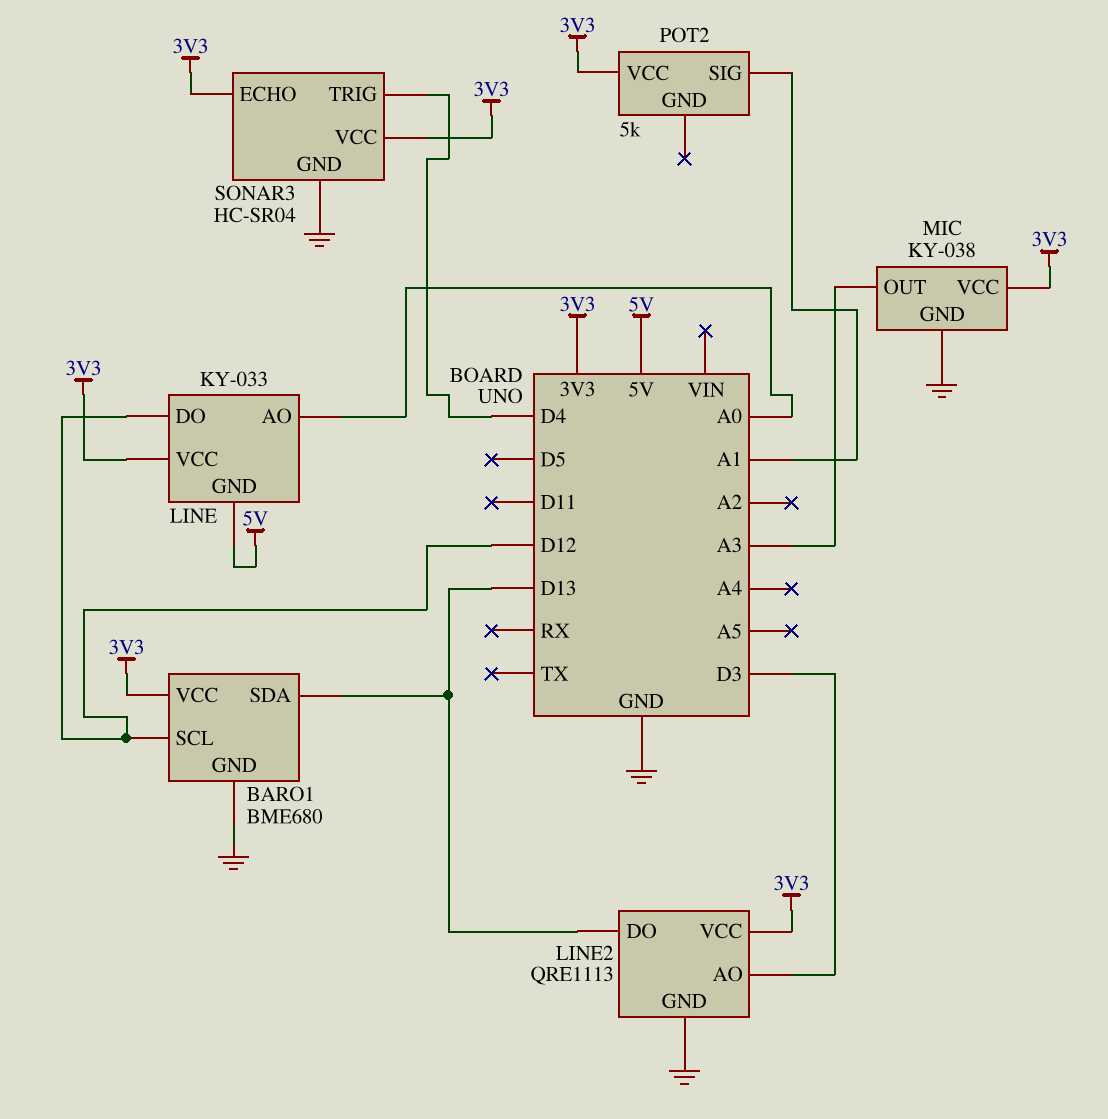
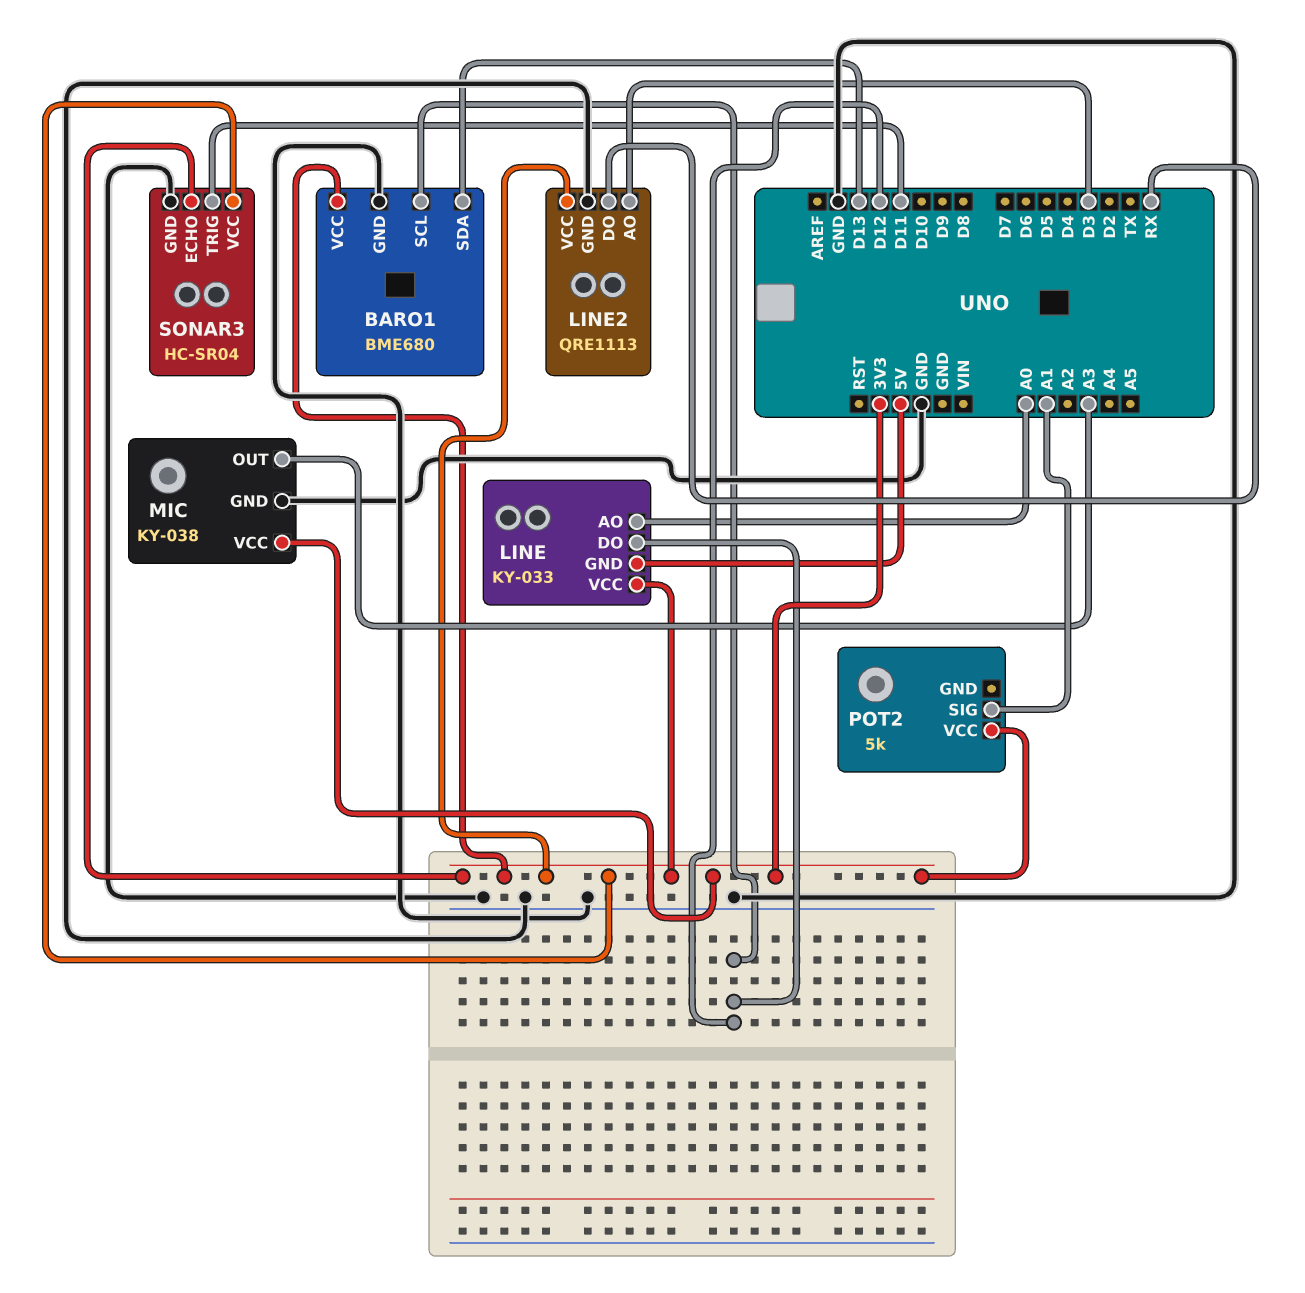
LINE2 pin DO: D13 -> RX
SONAR3 pin TRIG: D4 -> D11

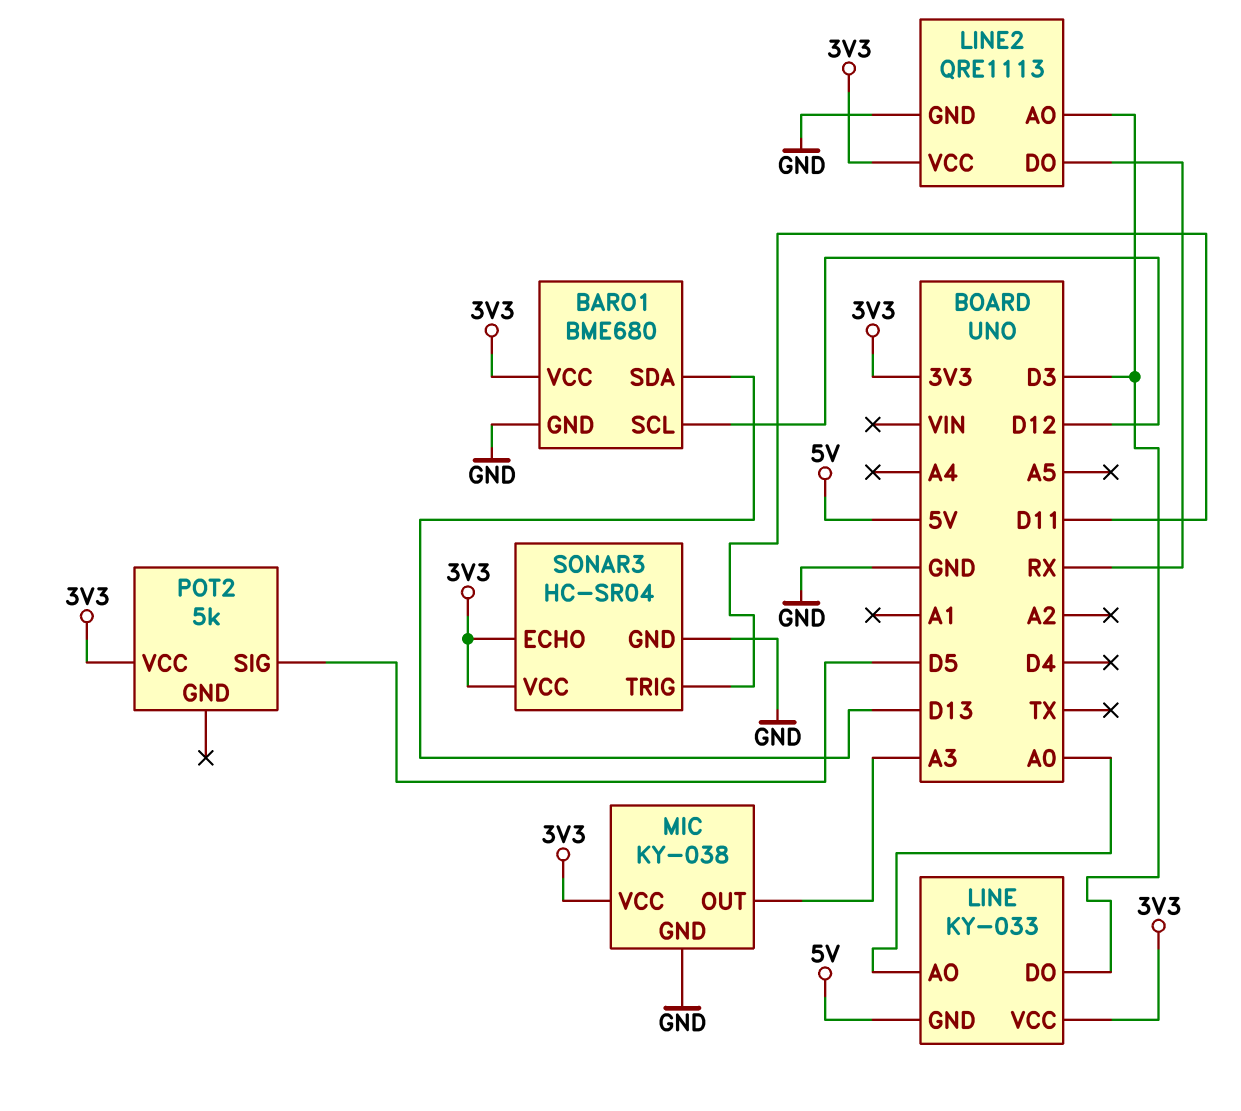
LINE pin DO: D12 -> D3
POT2 pin SIG: A1 -> D5

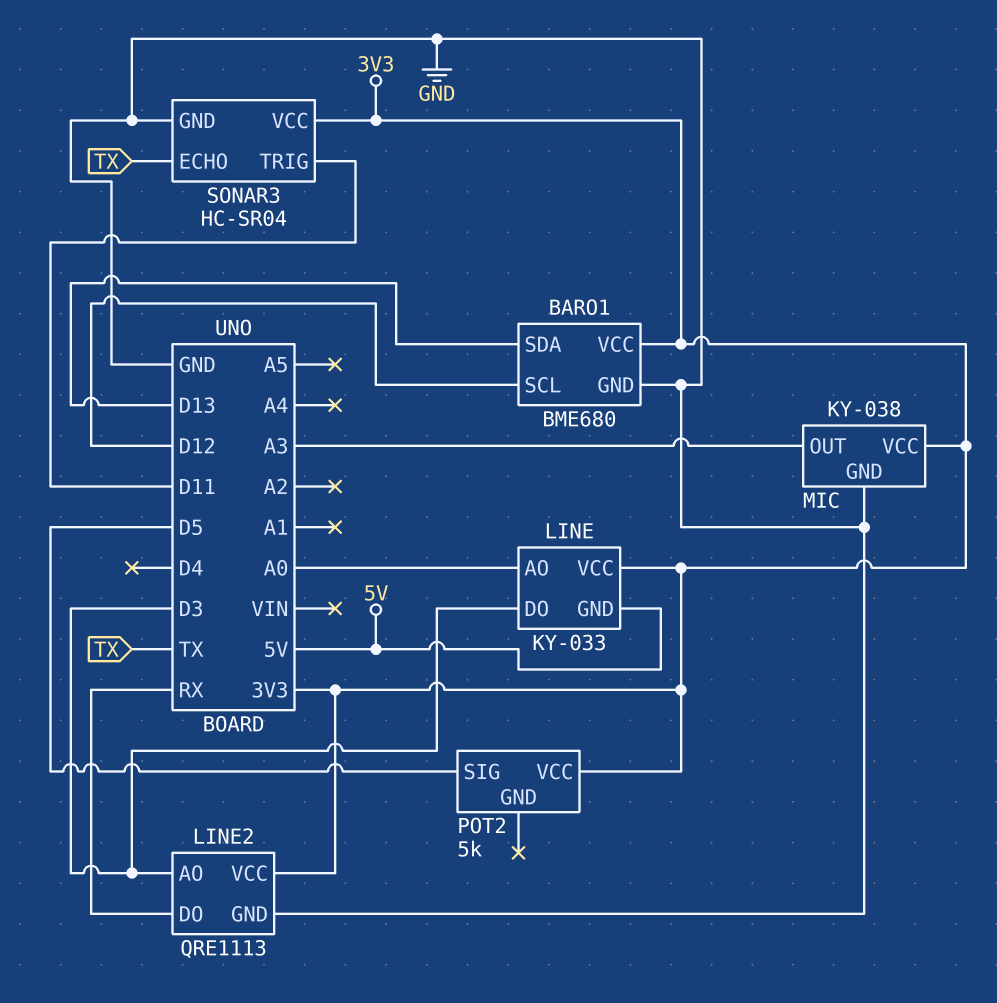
SONAR3 pin ECHO: 3V3 -> TX

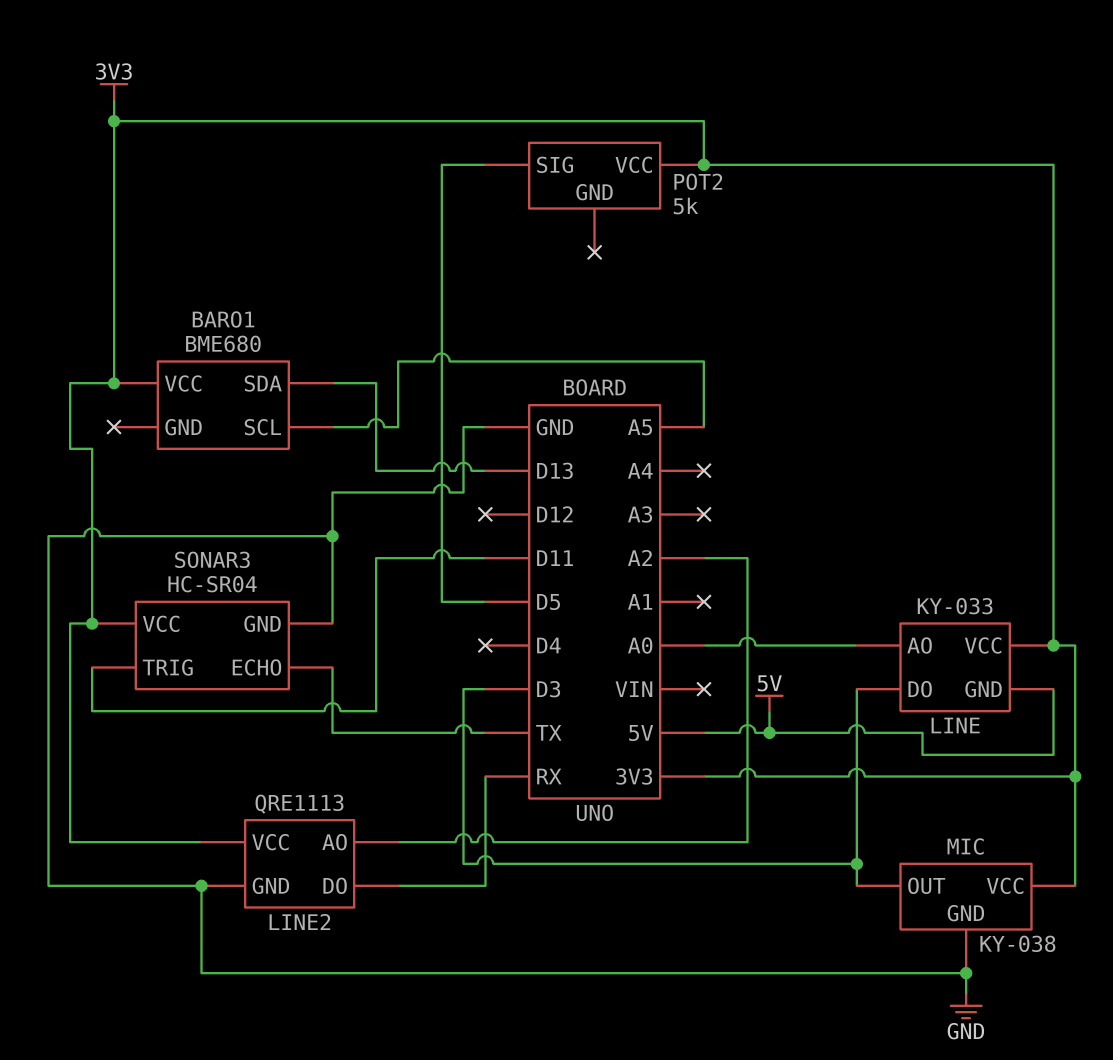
BARO1 pin GND: GND -> none
BARO1 pin SCL: D12 -> A5
LINE2 pin AO: D3 -> A2
MIC pin OUT: A3 -> D3

